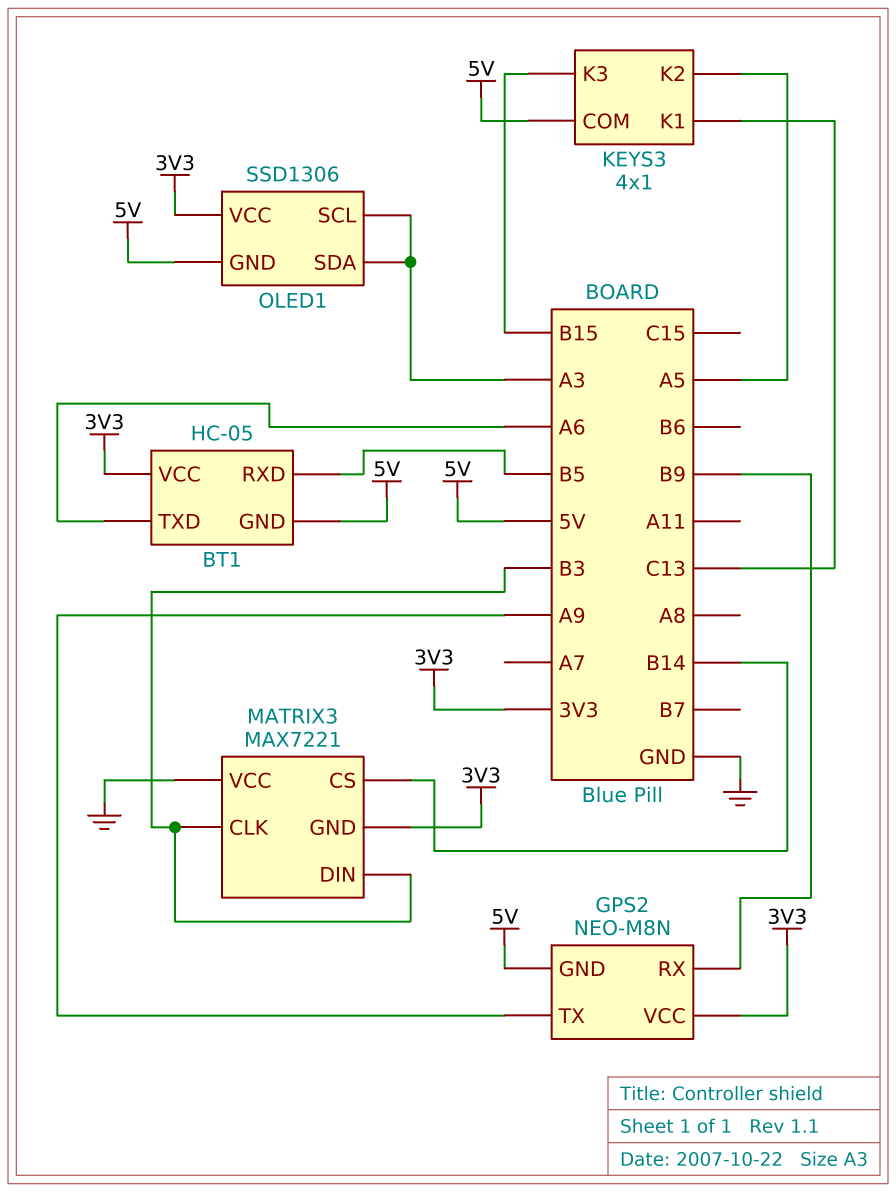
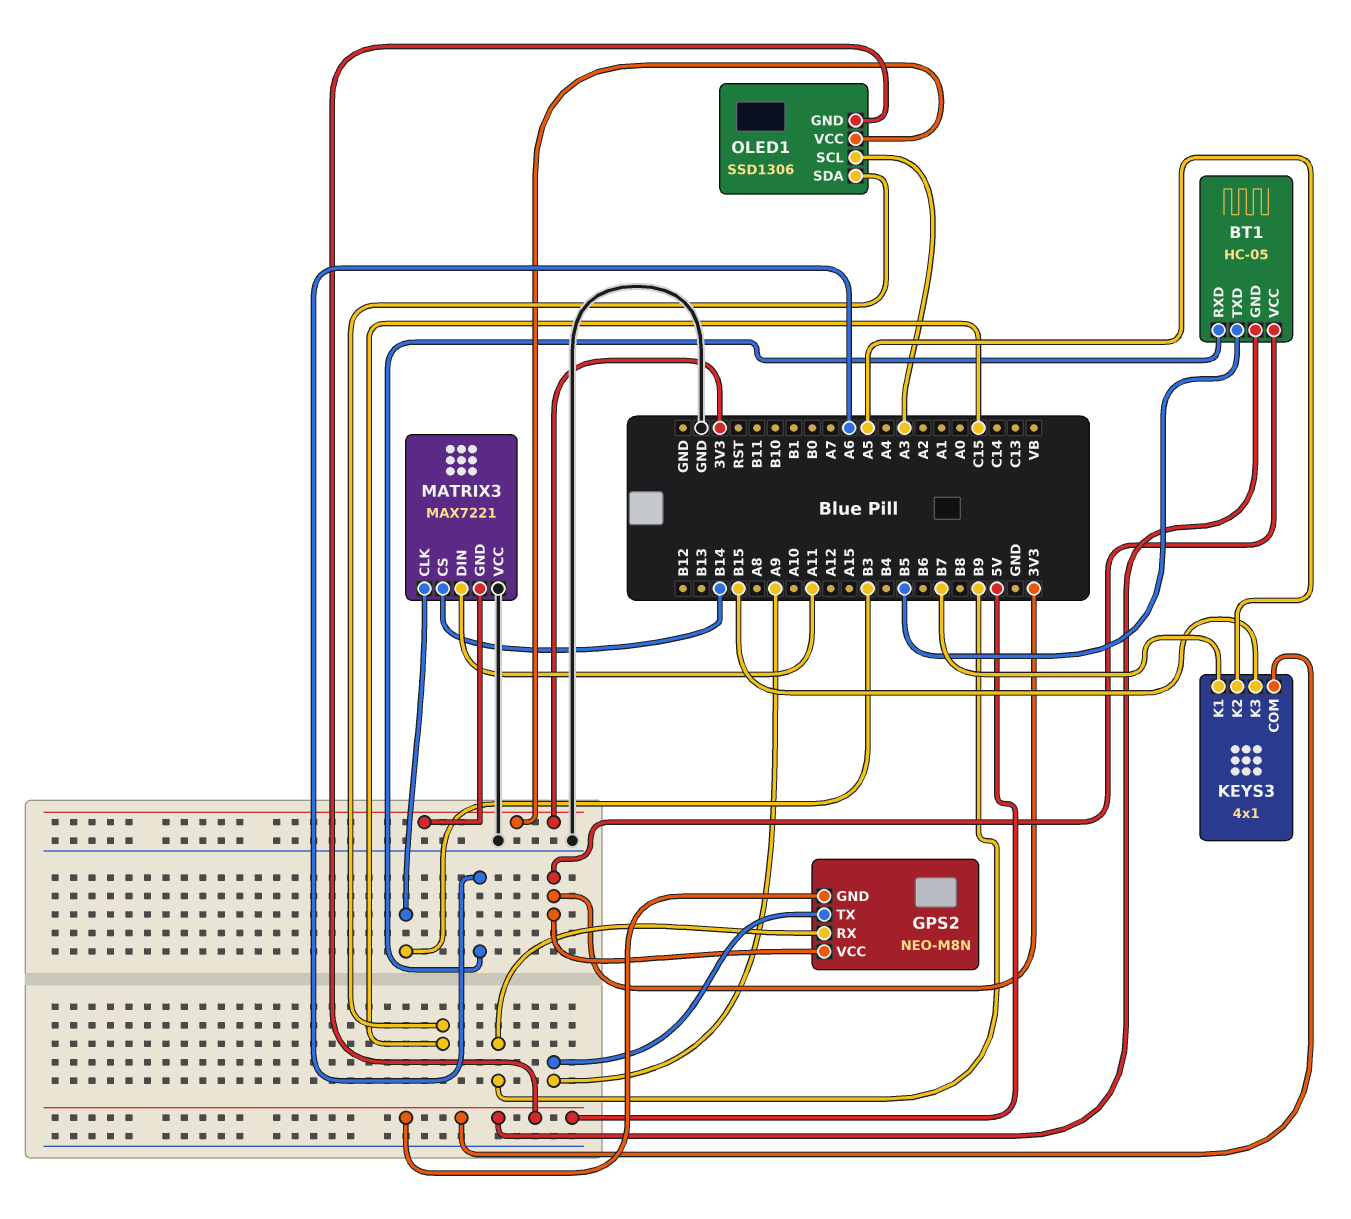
BT1 pin RXD: B5 -> A6
BT1 pin TXD: A6 -> B5
KEYS3 pin K1: C13 -> B7
MATRIX3 pin DIN: B3 -> A11
OLED1 pin SDA: A3 -> C15

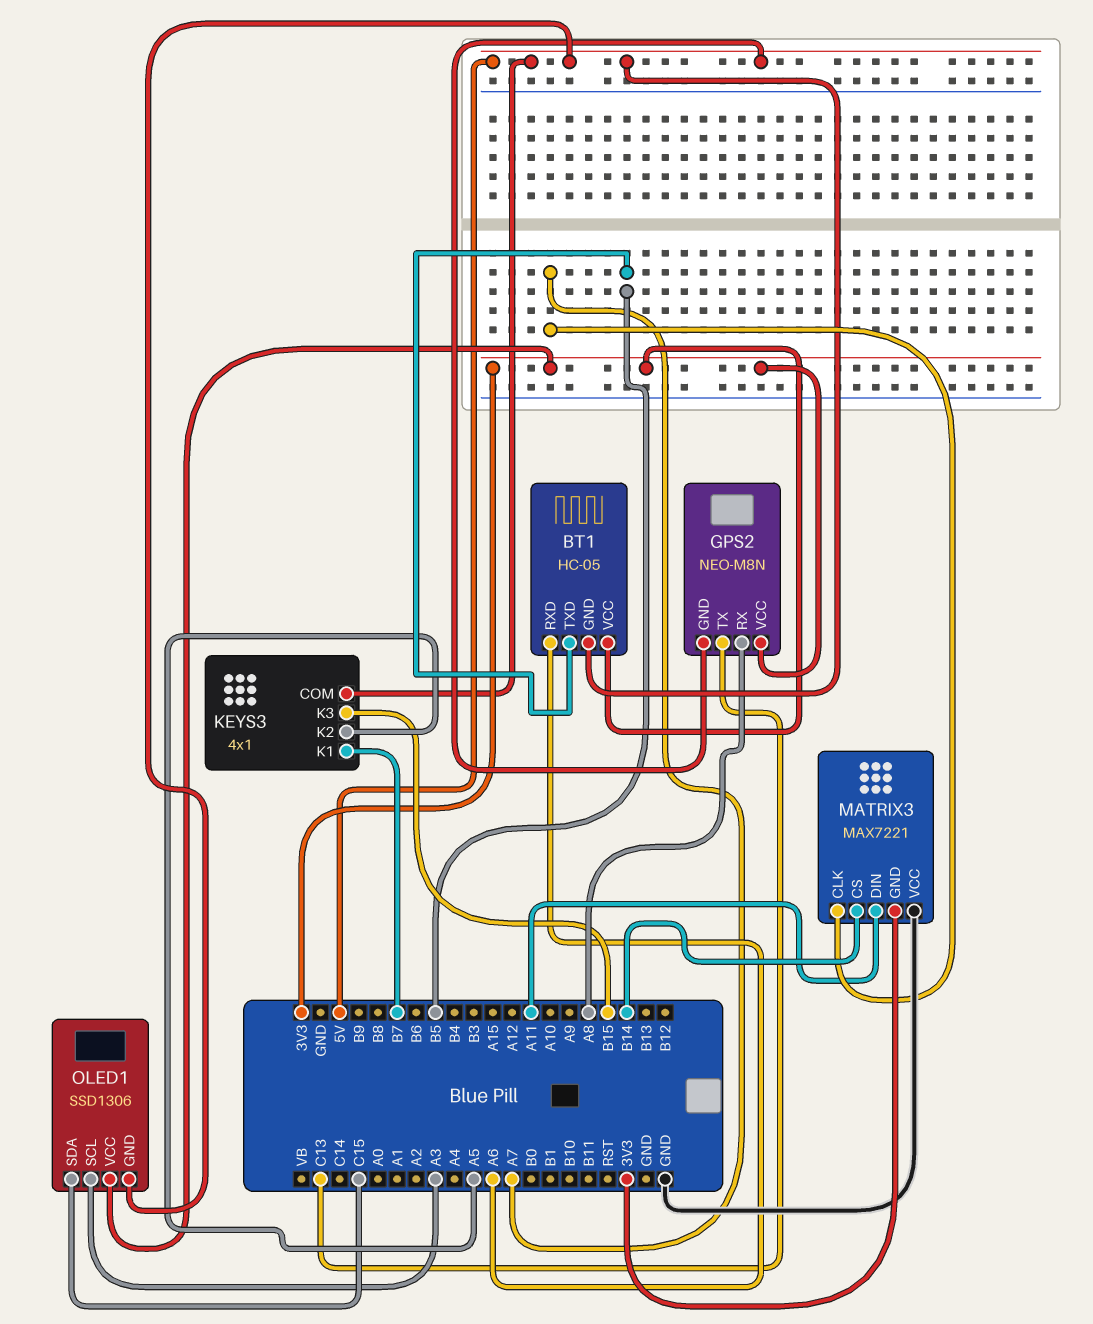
GPS2 pin RX: B9 -> A8
GPS2 pin TX: A9 -> C13
MATRIX3 pin CLK: B3 -> A7

